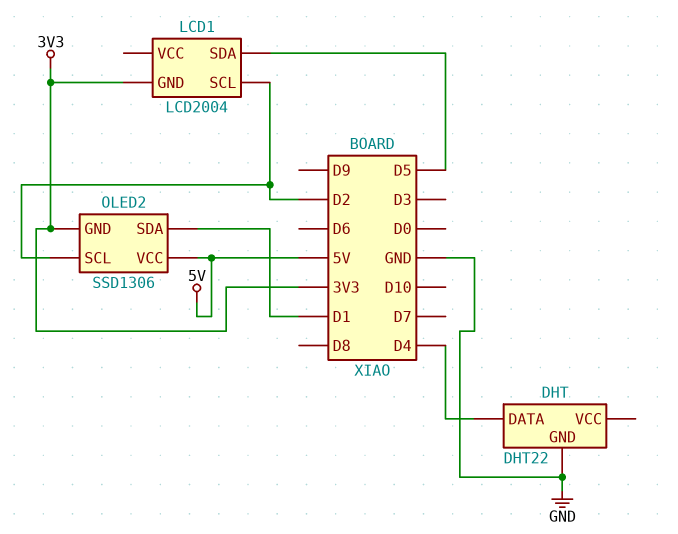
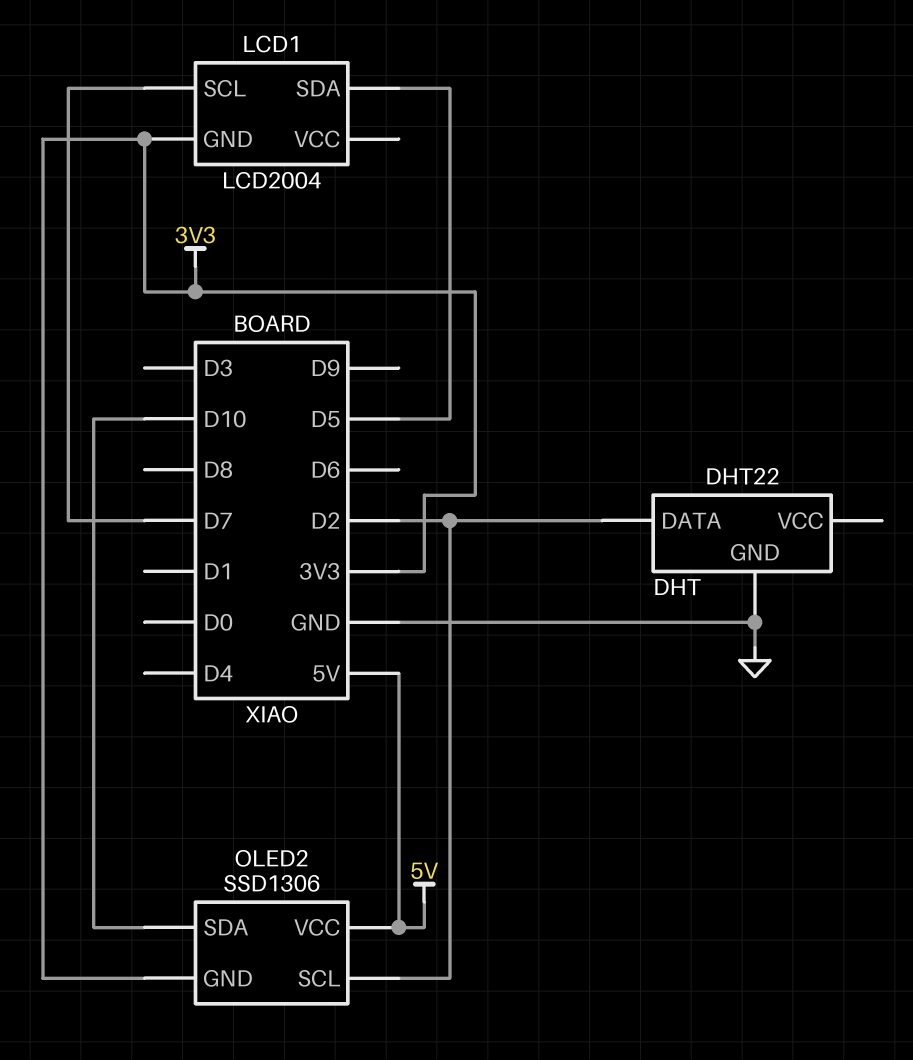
DHT pin DATA: D4 -> D2
LCD1 pin SCL: D2 -> D7
OLED2 pin SDA: D1 -> D10

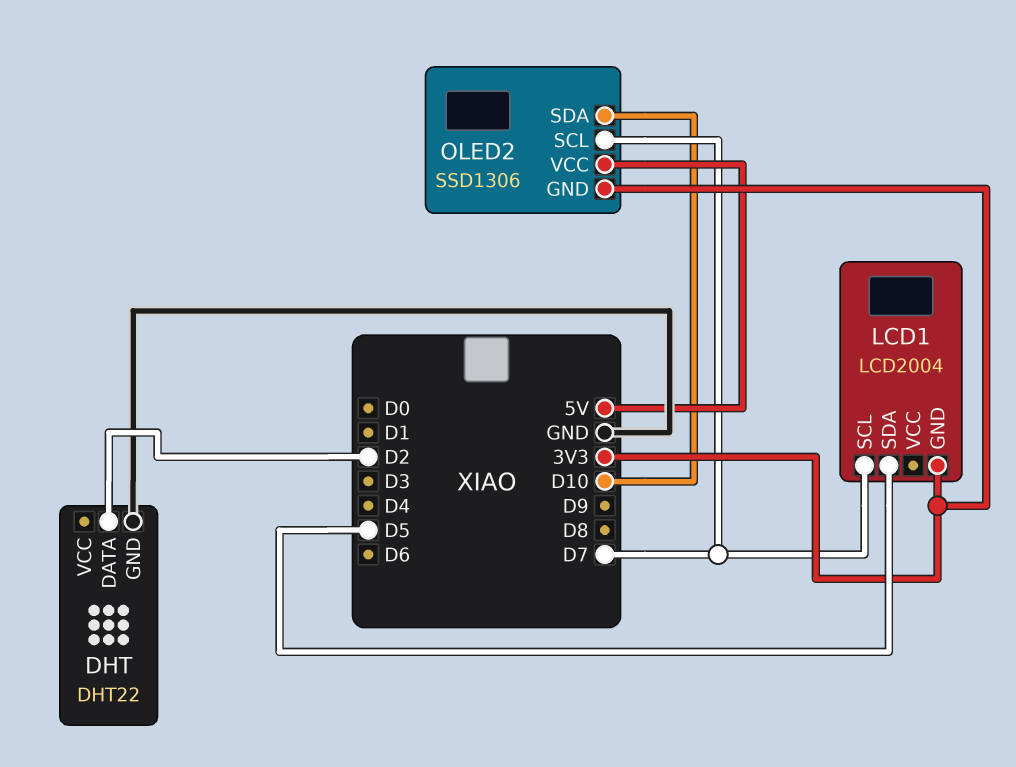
OLED2 pin SCL: D2 -> D7

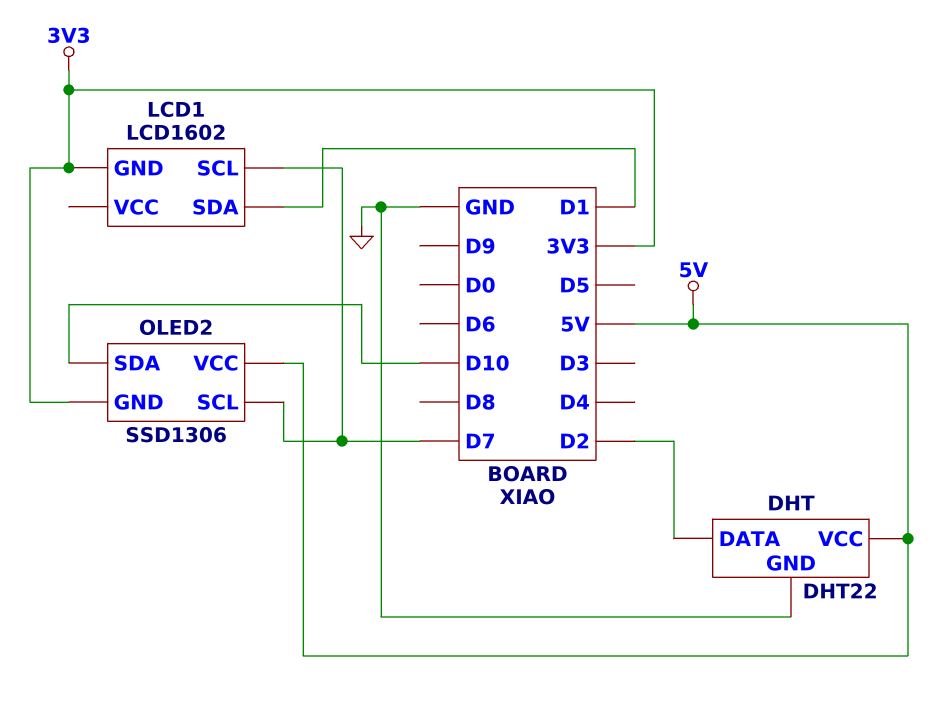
DHT pin VCC: none -> 5V
LCD1: LCD2004 -> LCD1602
LCD1 pin SDA: D5 -> D1

